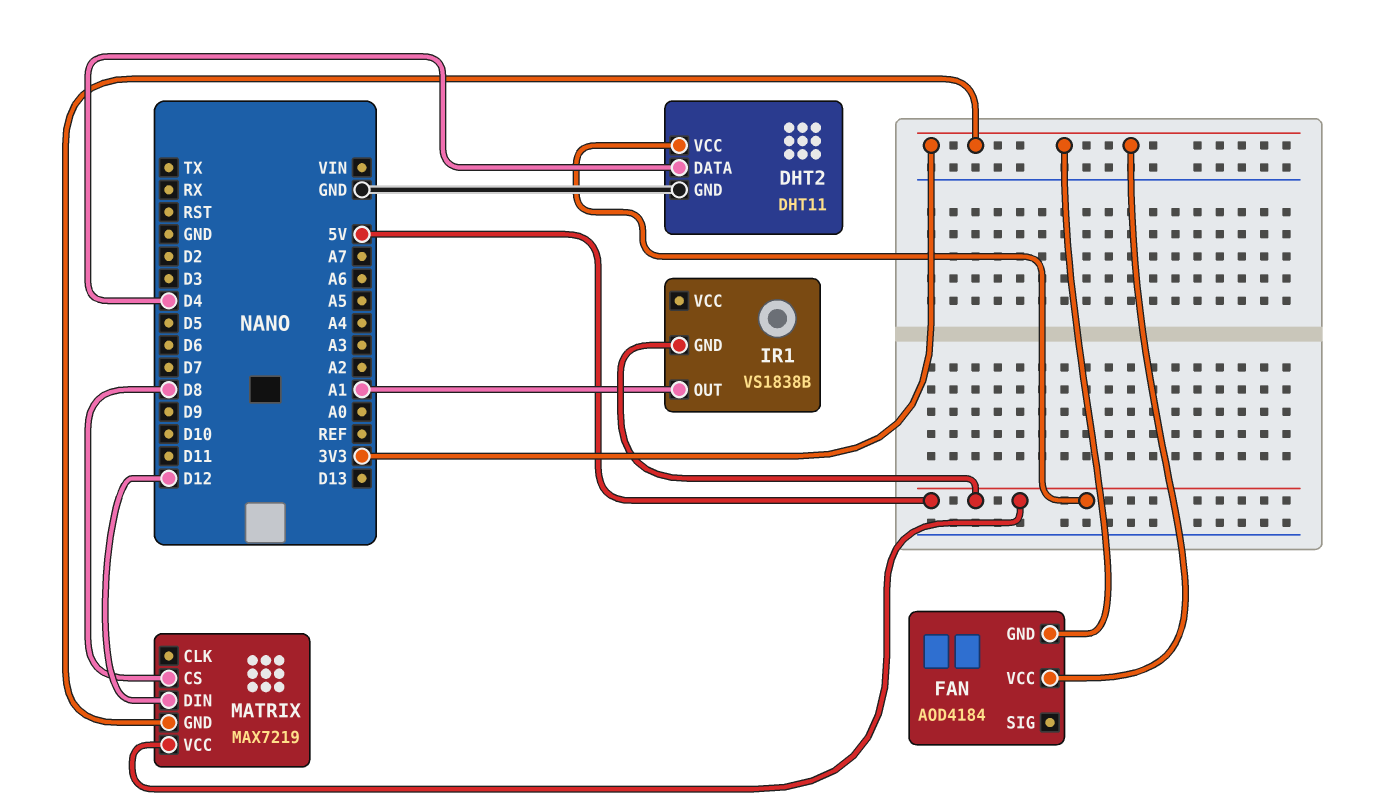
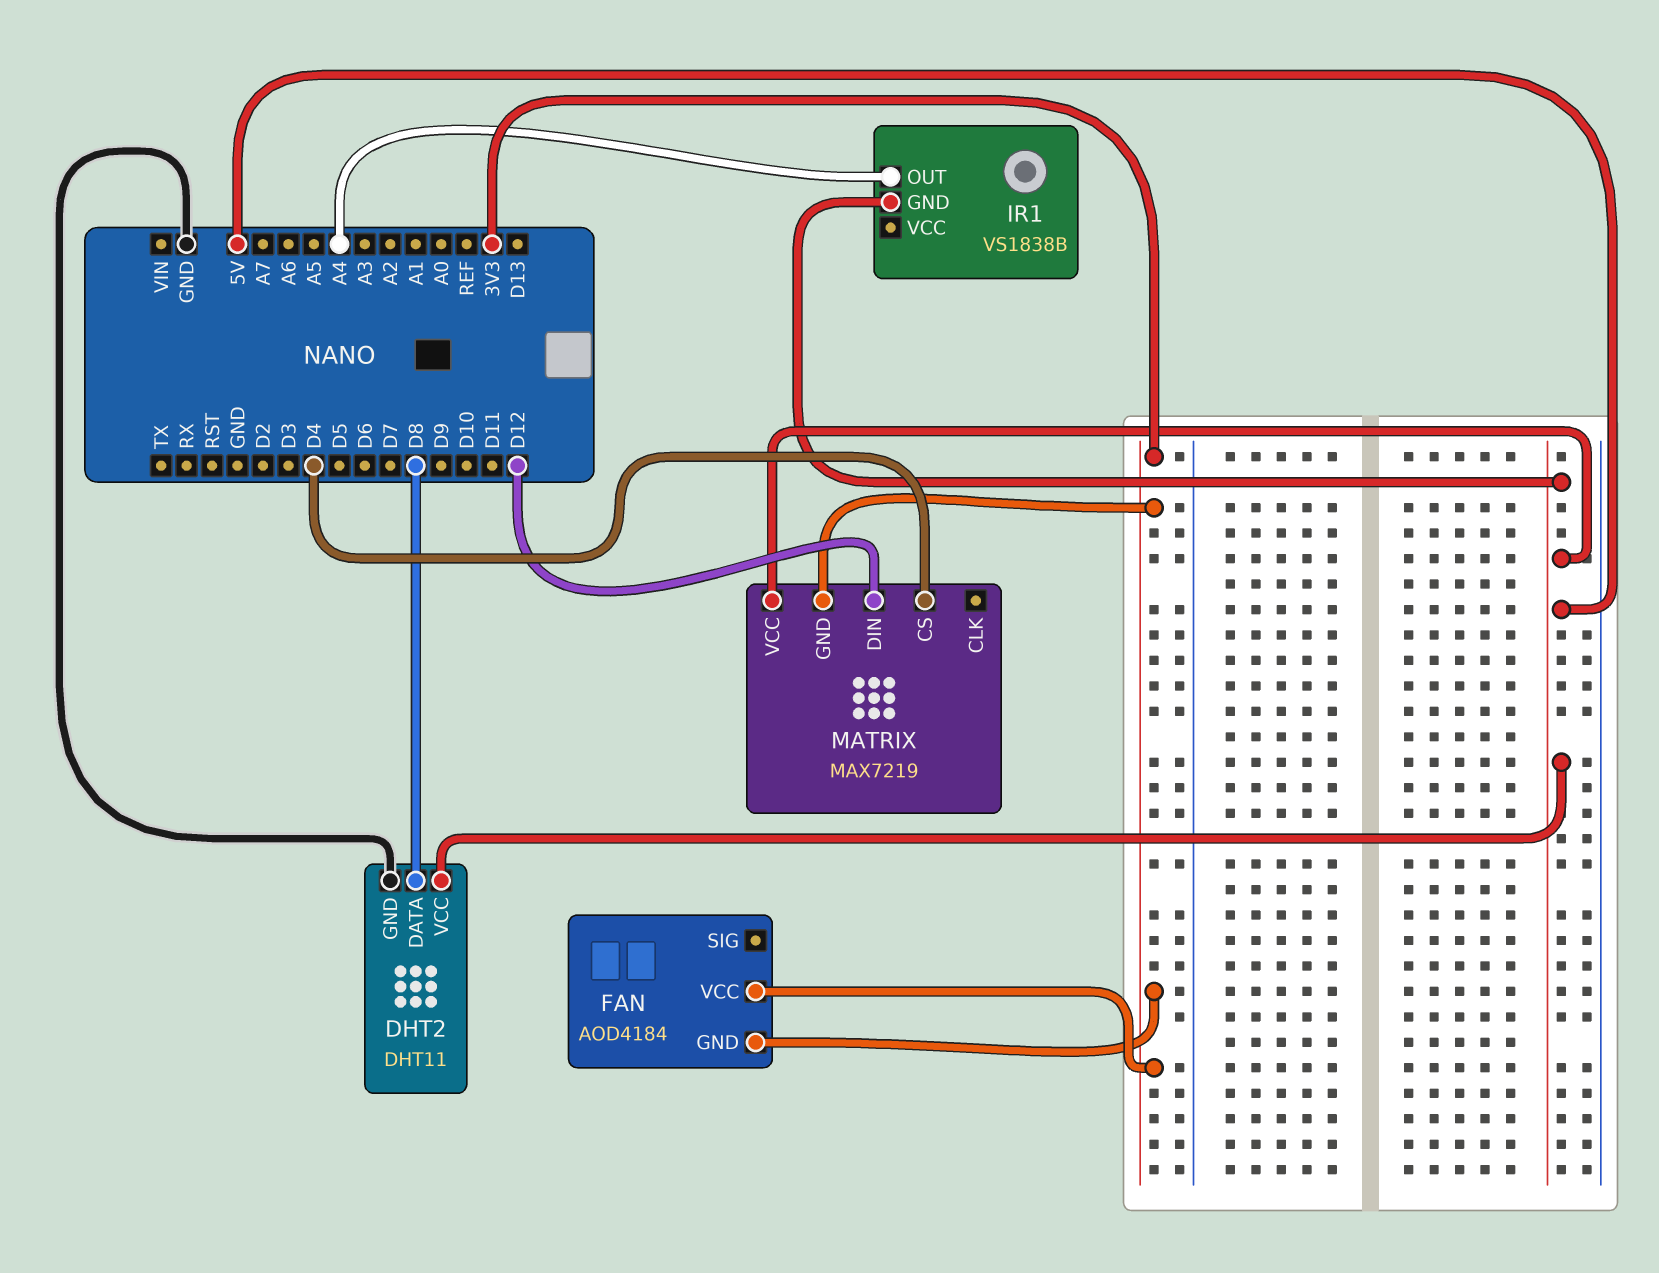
DHT2 pin DATA: D4 -> D8
IR1 pin OUT: A1 -> A4
MATRIX pin CS: D8 -> D4

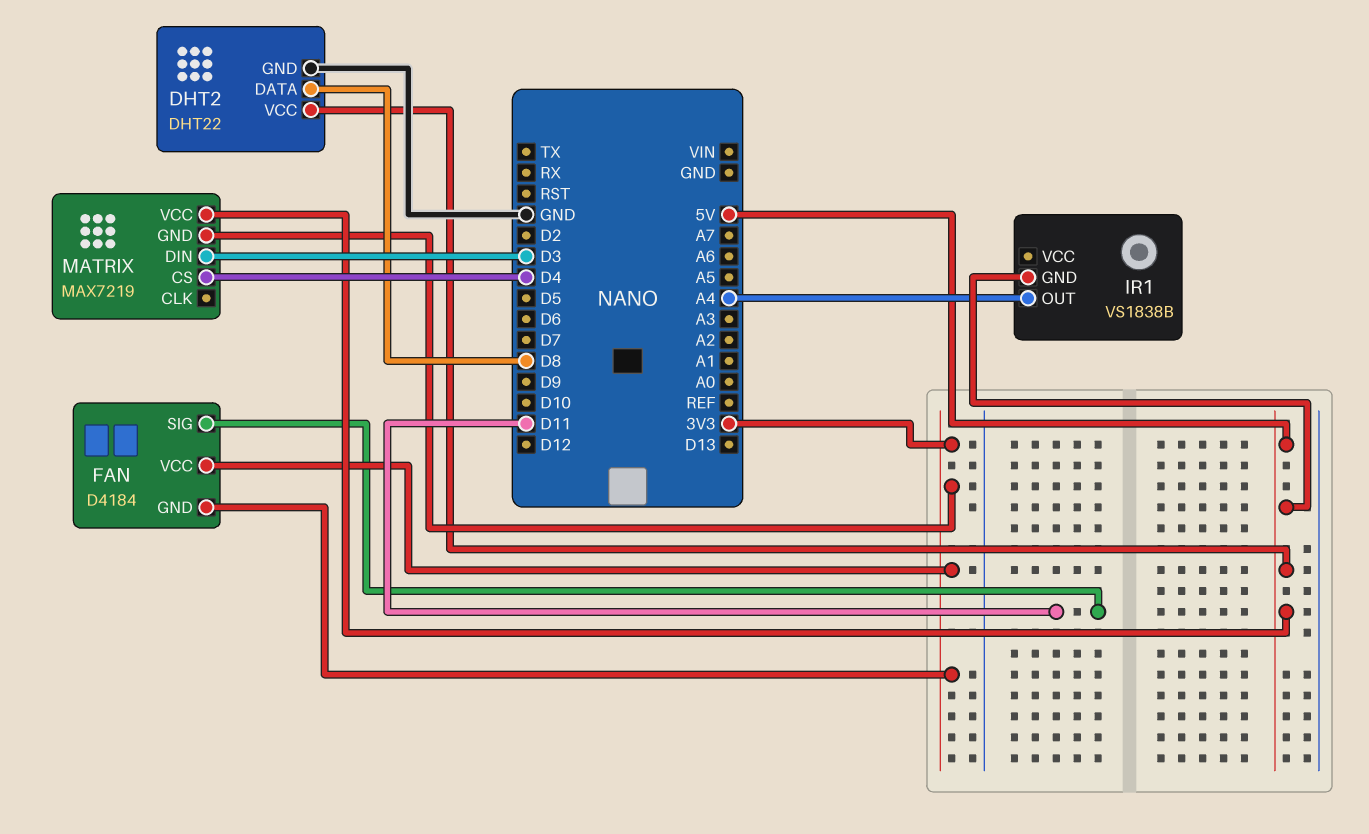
DHT2: DHT11 -> DHT22
FAN: AOD4184 -> D4184
FAN pin SIG: none -> D11
MATRIX pin DIN: D12 -> D3

